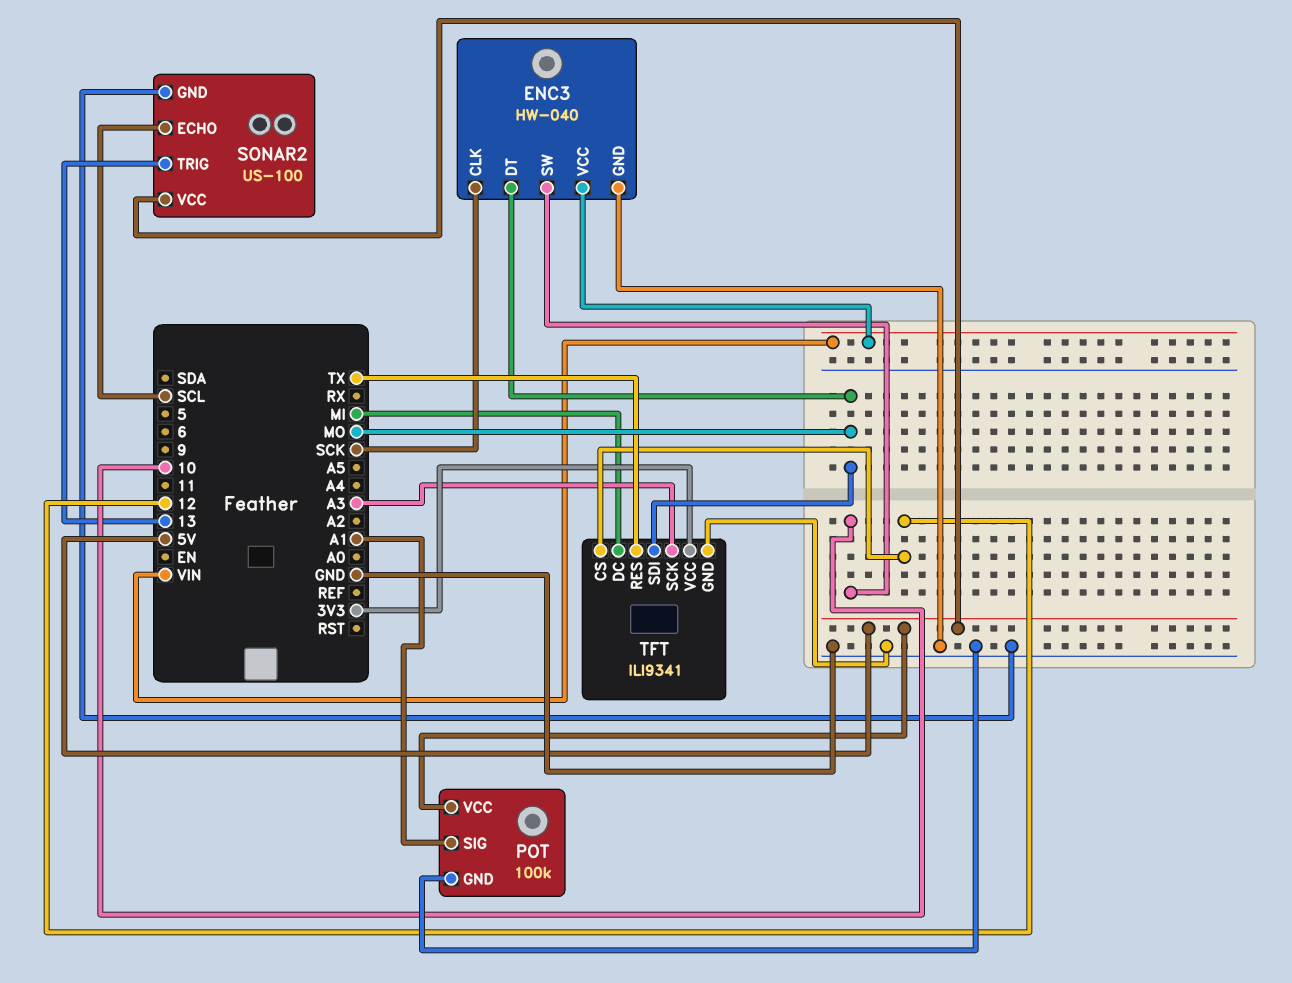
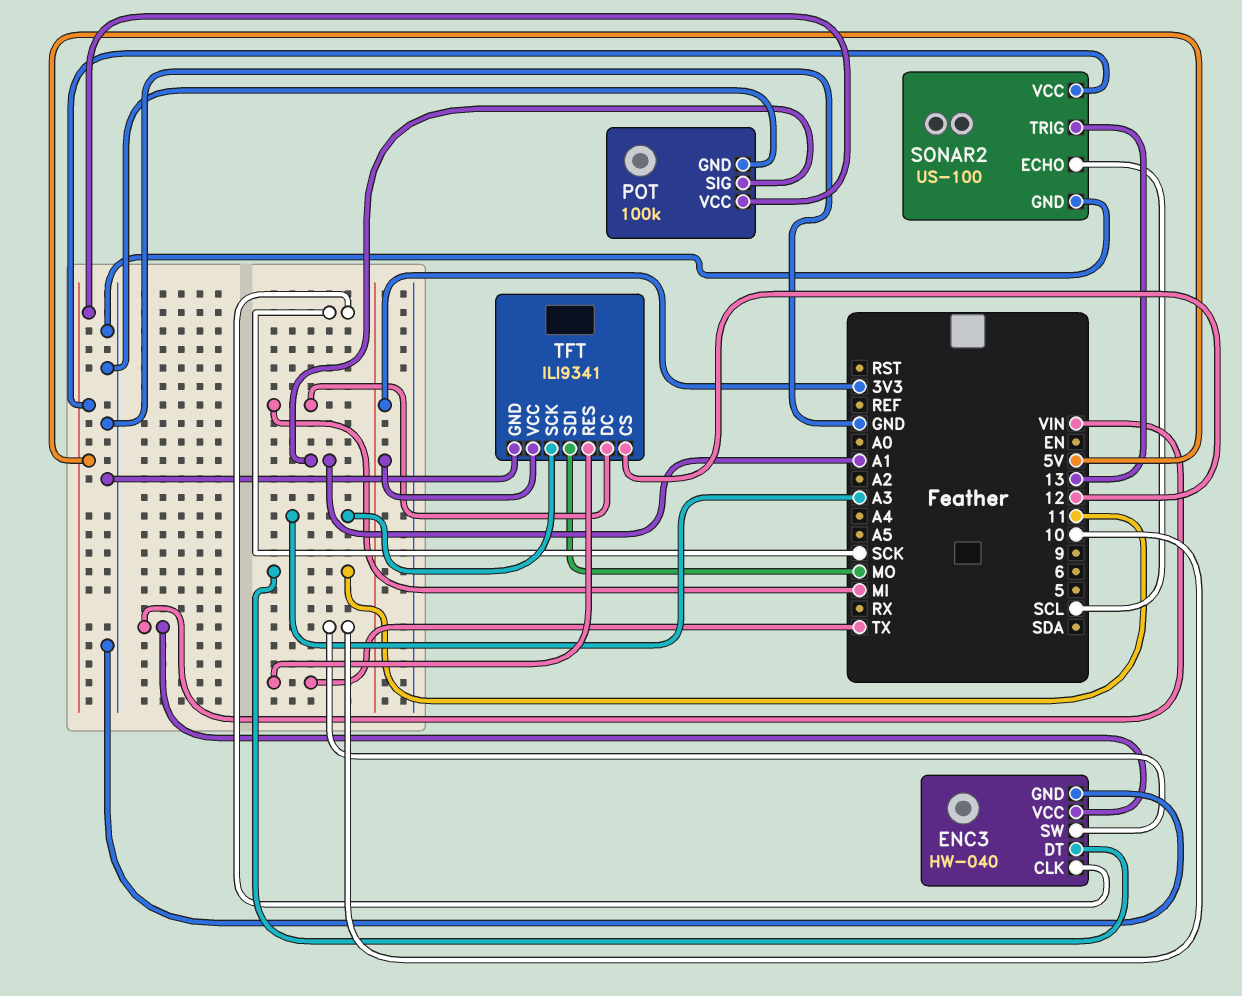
ENC3 pin DT: MO -> 11

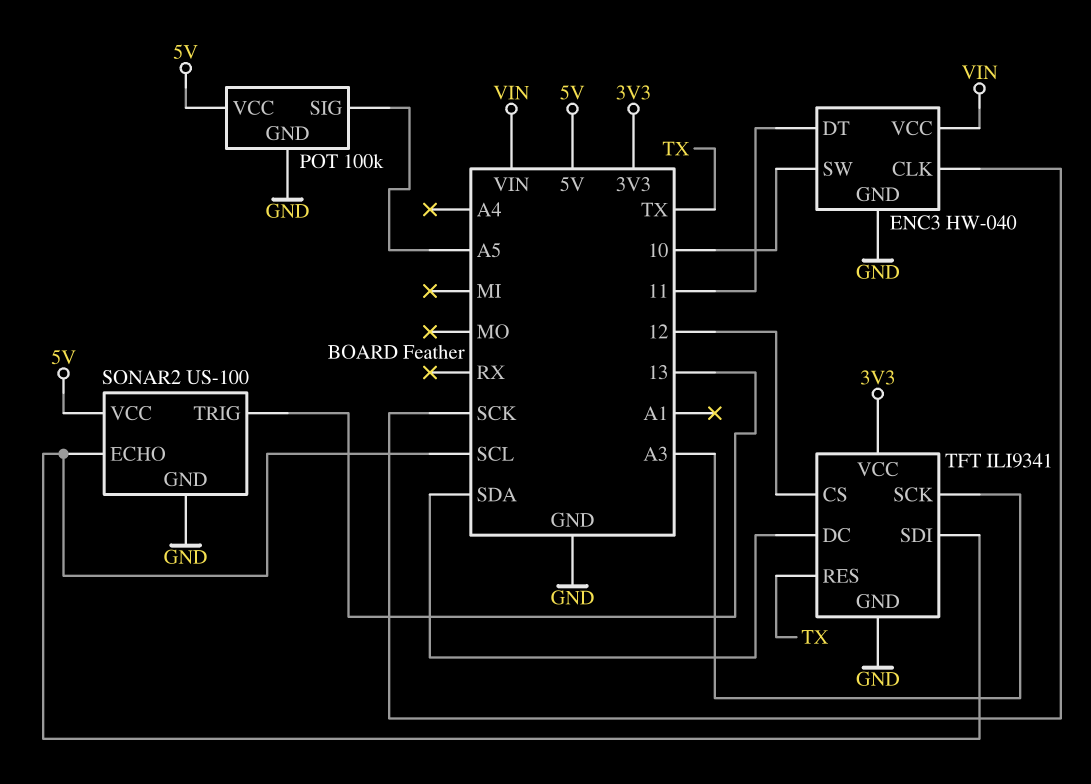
POT pin SIG: A1 -> A5
TFT pin DC: MI -> SDA
TFT pin SDI: MO -> SCL

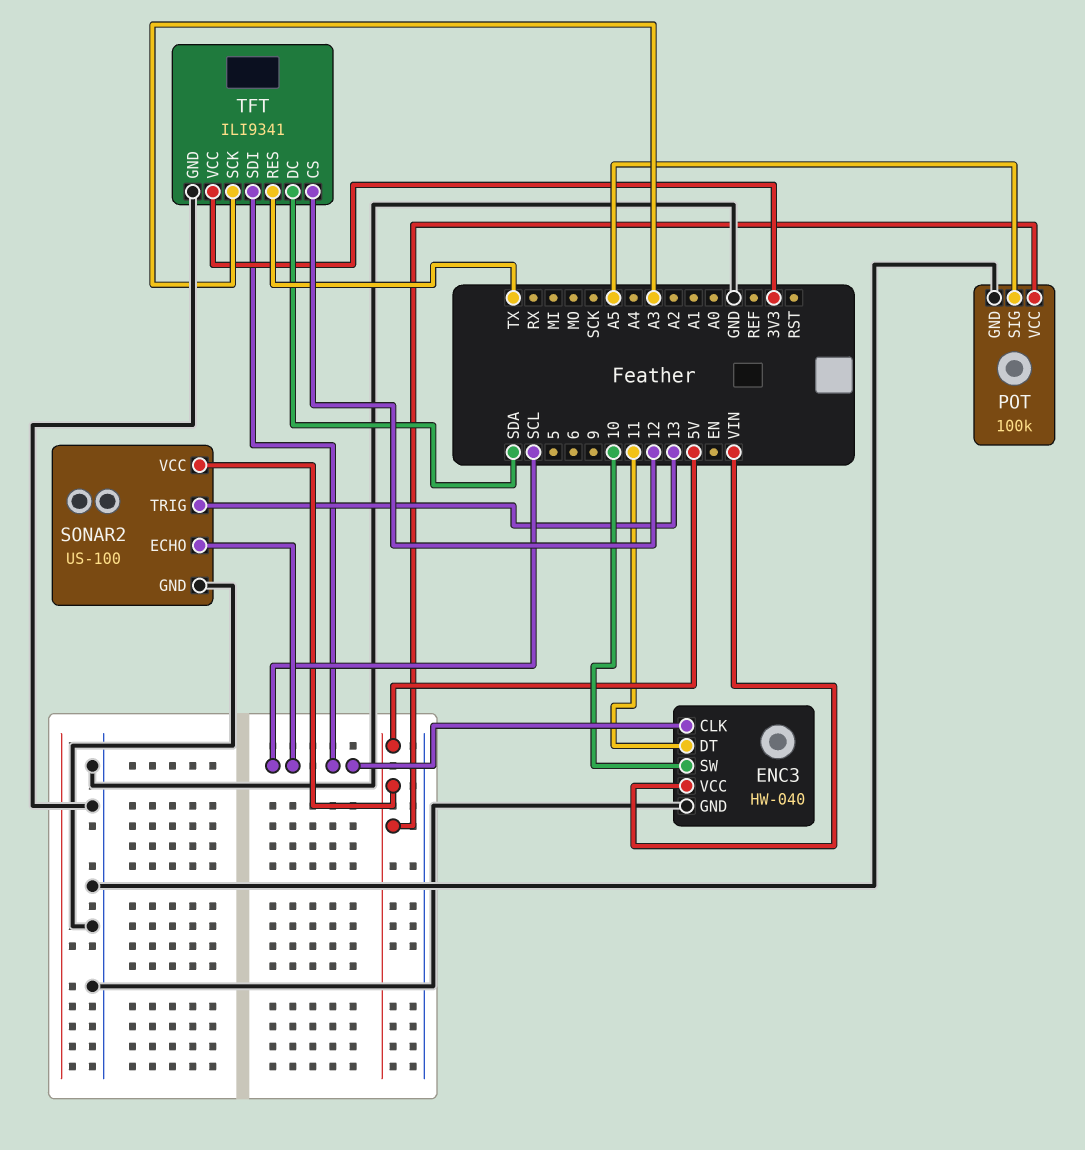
ENC3 pin CLK: SCK -> SCL

